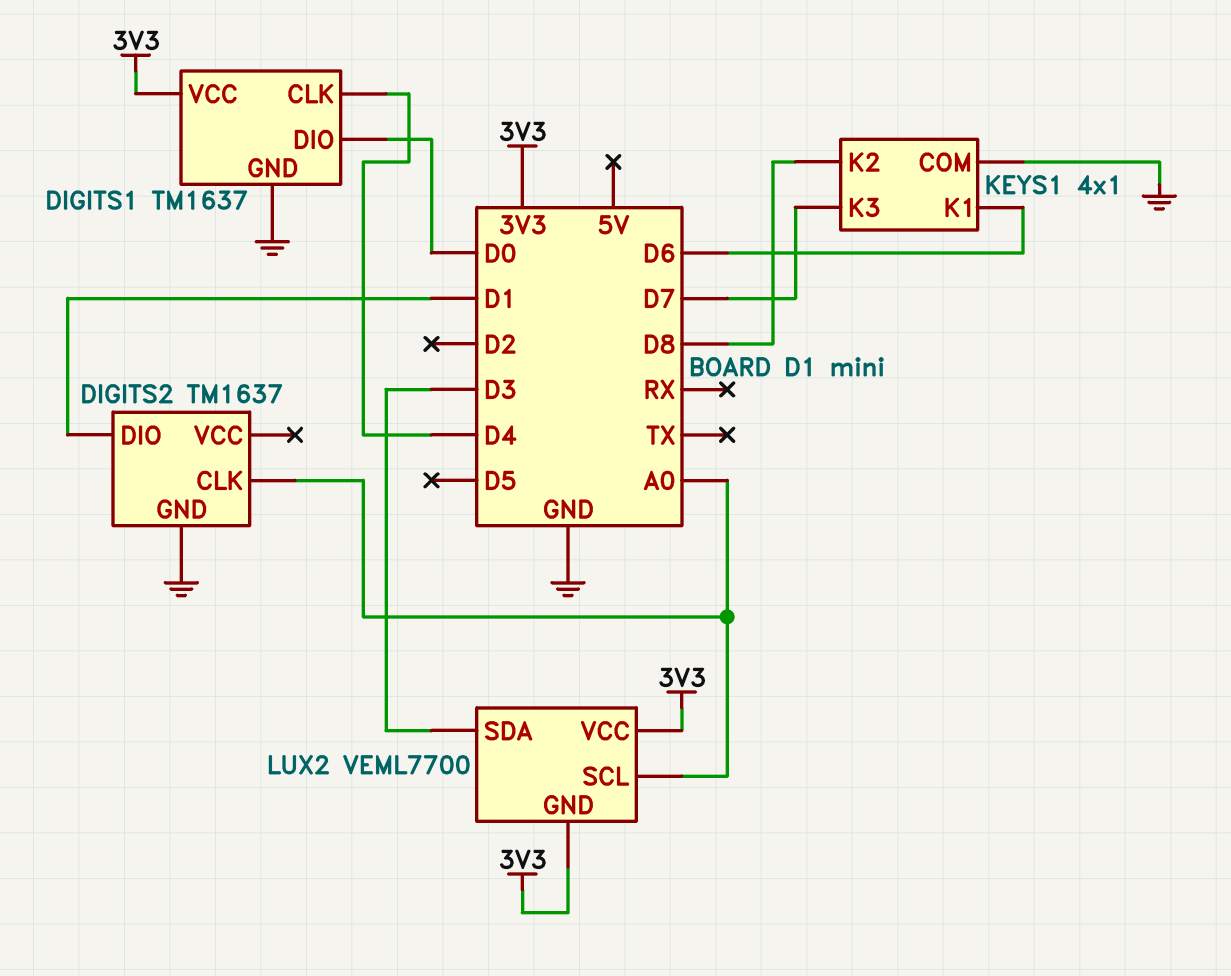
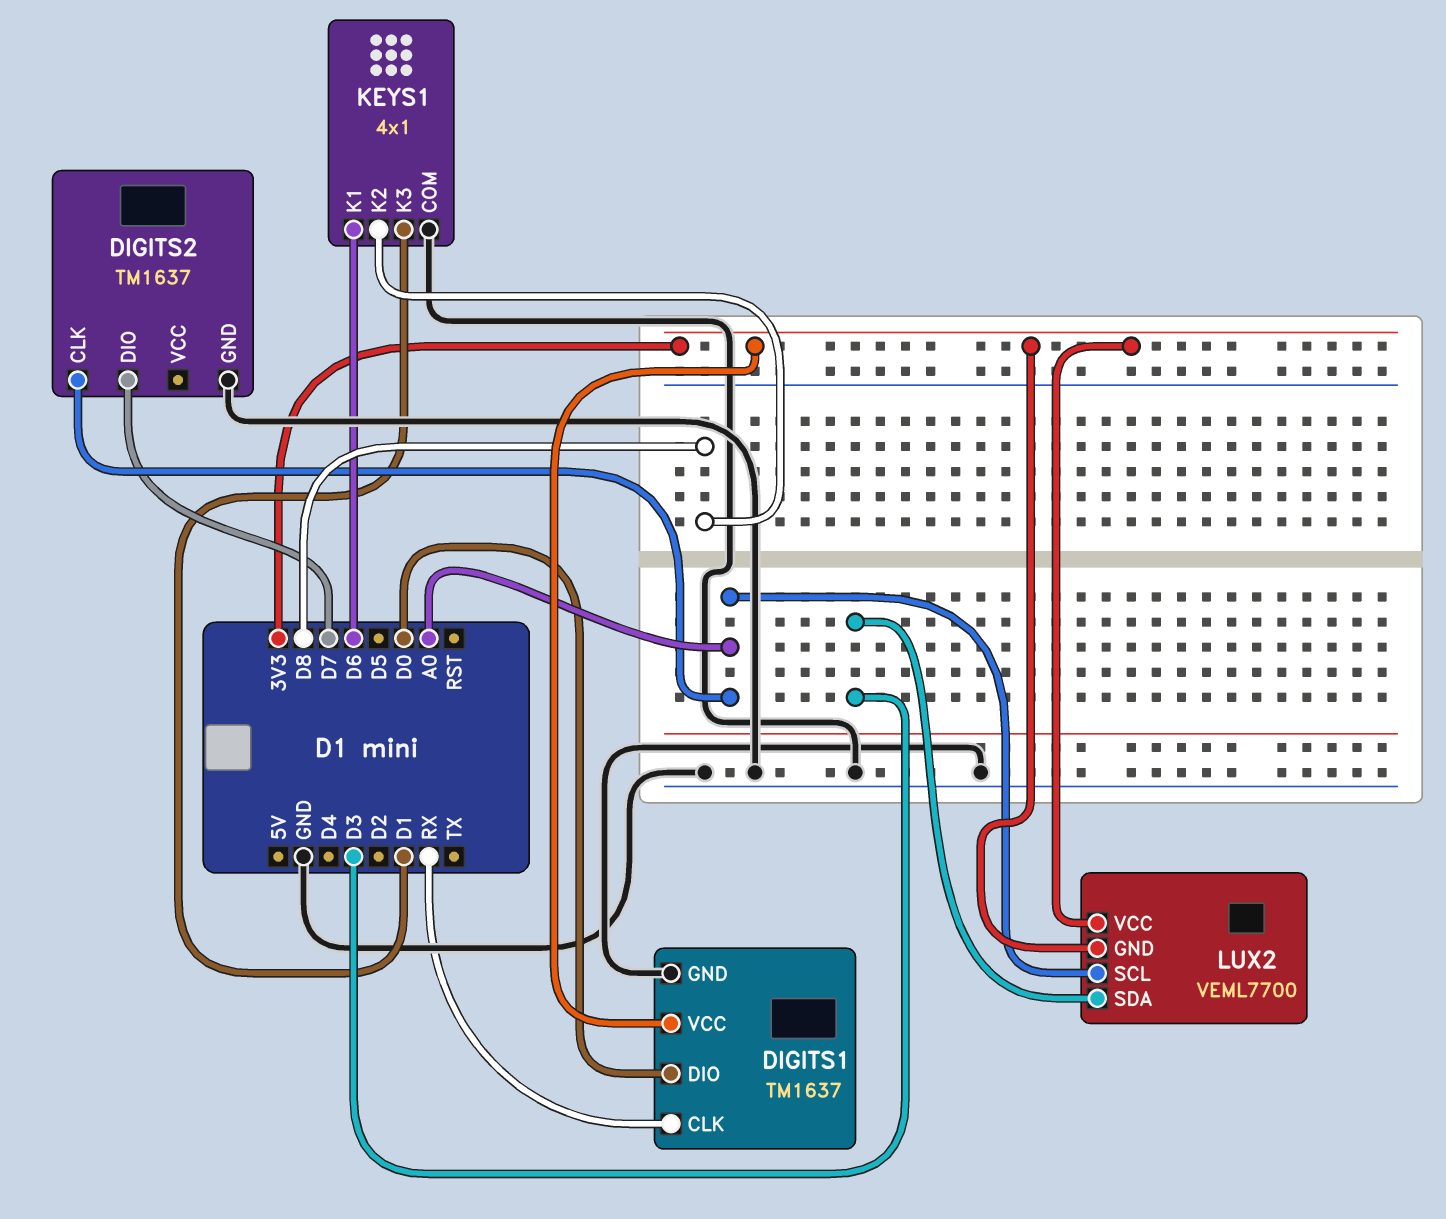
DIGITS1 pin CLK: D4 -> RX
DIGITS2 pin DIO: D1 -> D7
KEYS1 pin K3: D7 -> D1

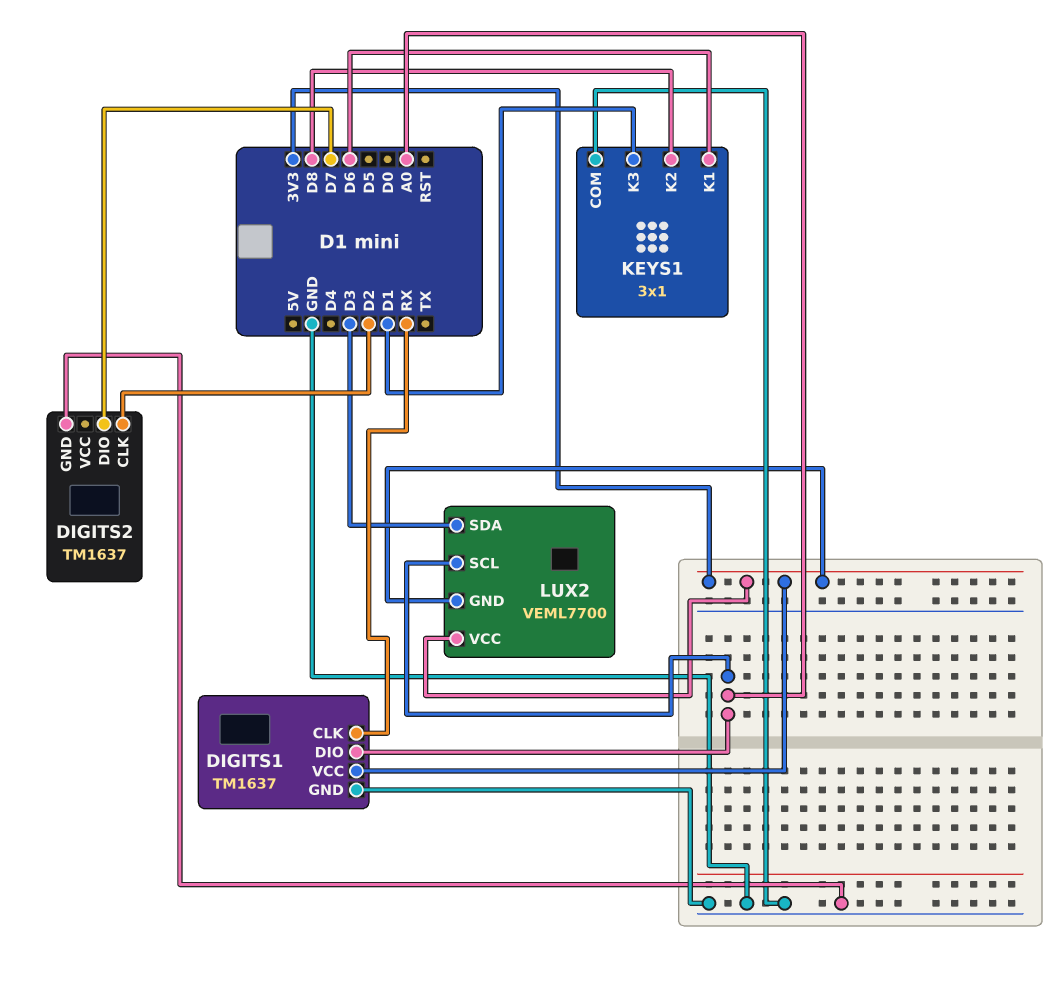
DIGITS1 pin DIO: D0 -> A0
DIGITS2 pin CLK: A0 -> D2
KEYS1: 4x1 -> 3x1

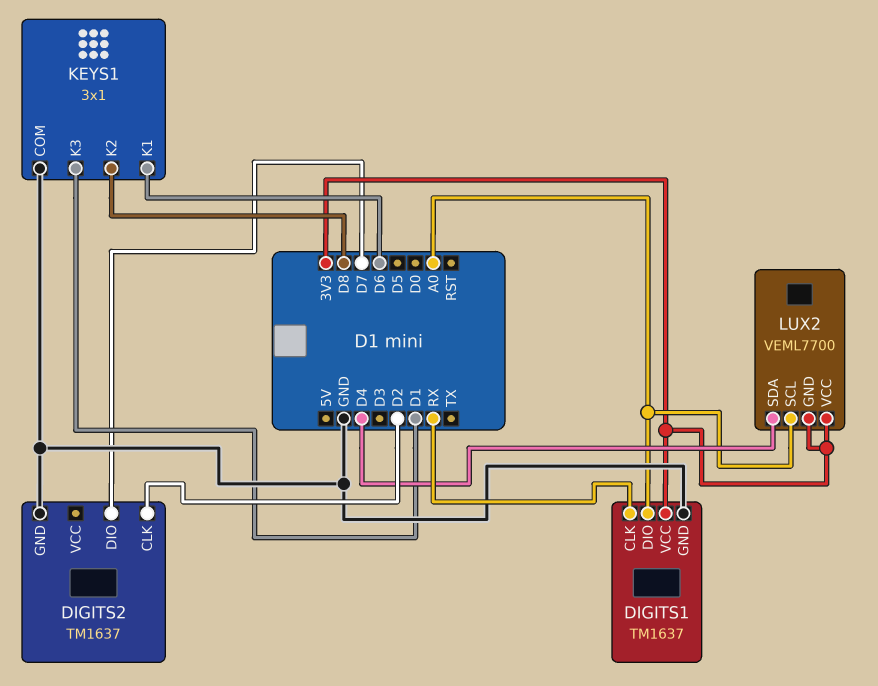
LUX2 pin SDA: D3 -> D4

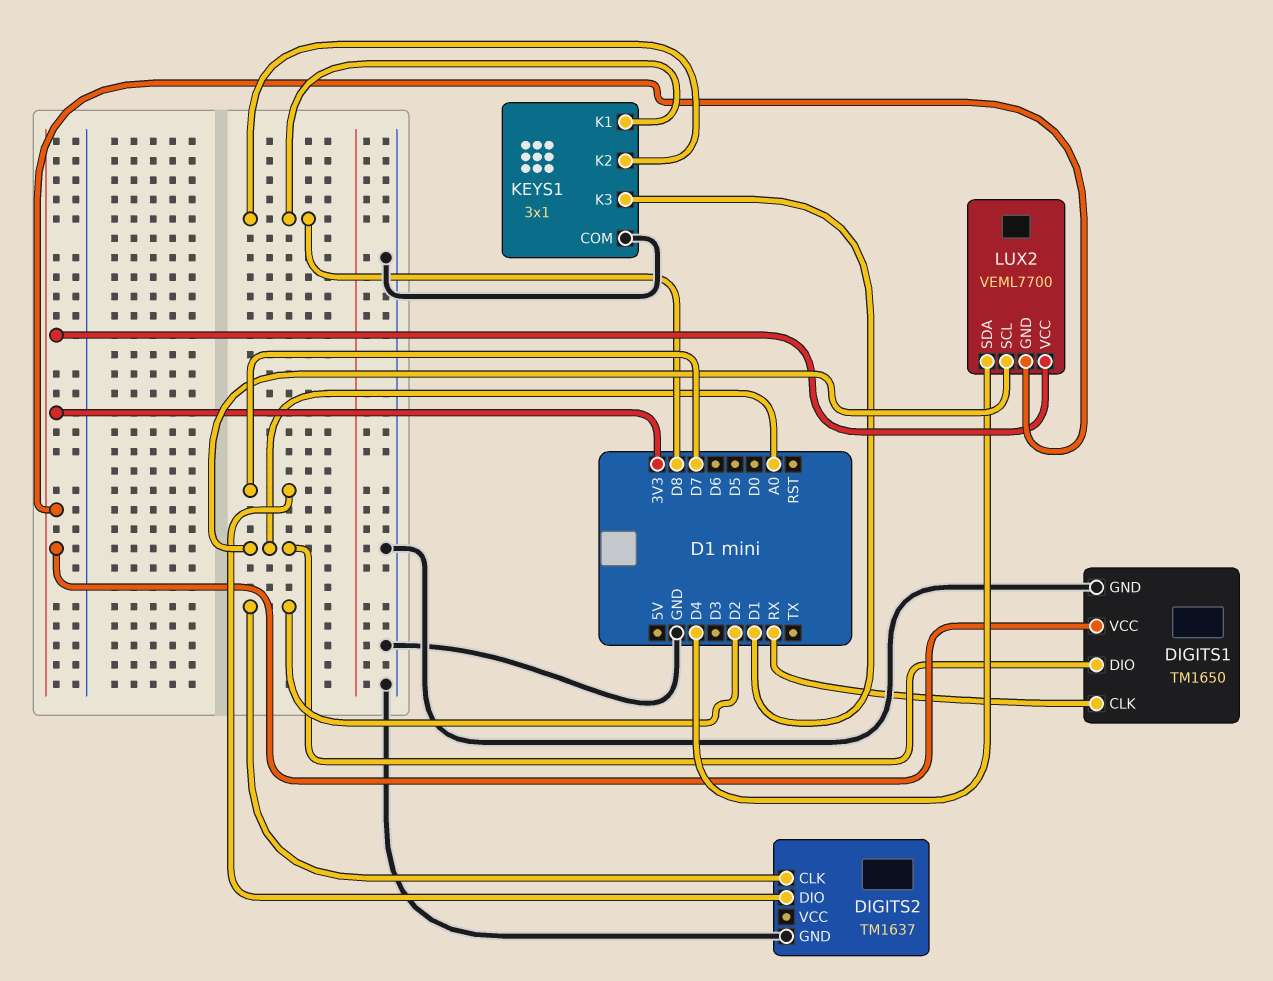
DIGITS1: TM1637 -> TM1650
KEYS1 pin K1: D6 -> D8

